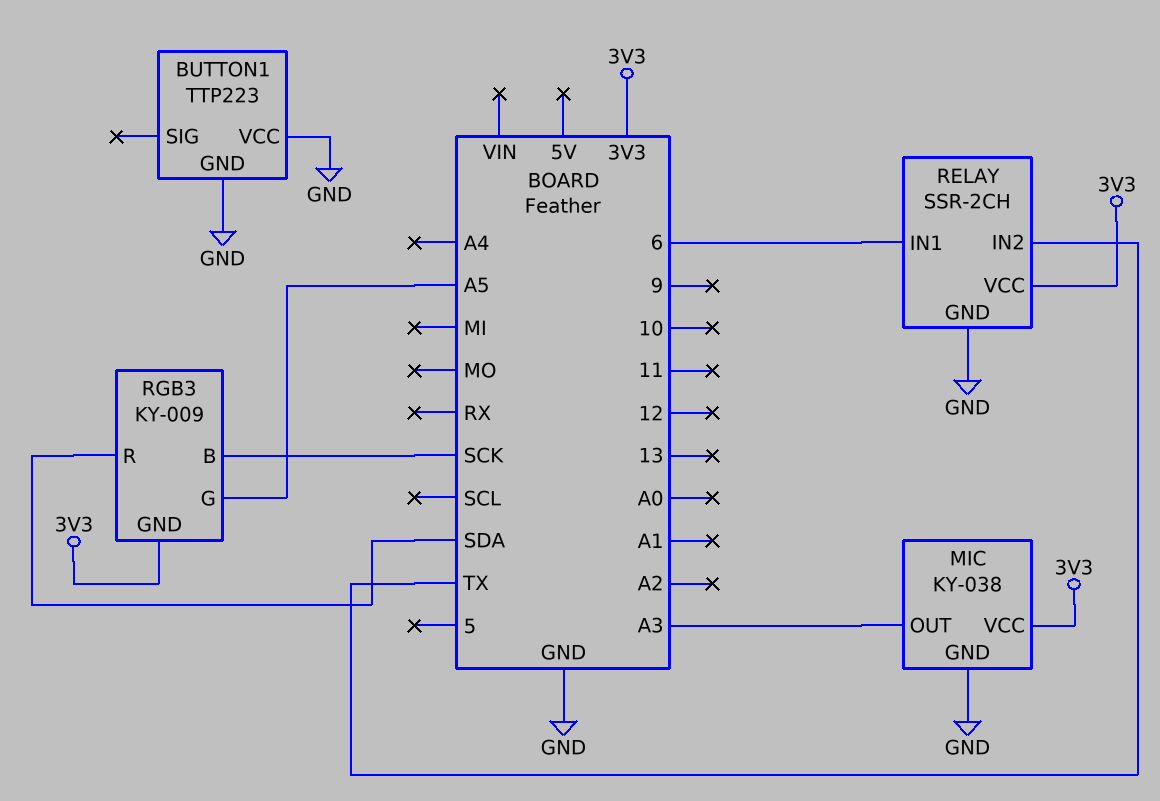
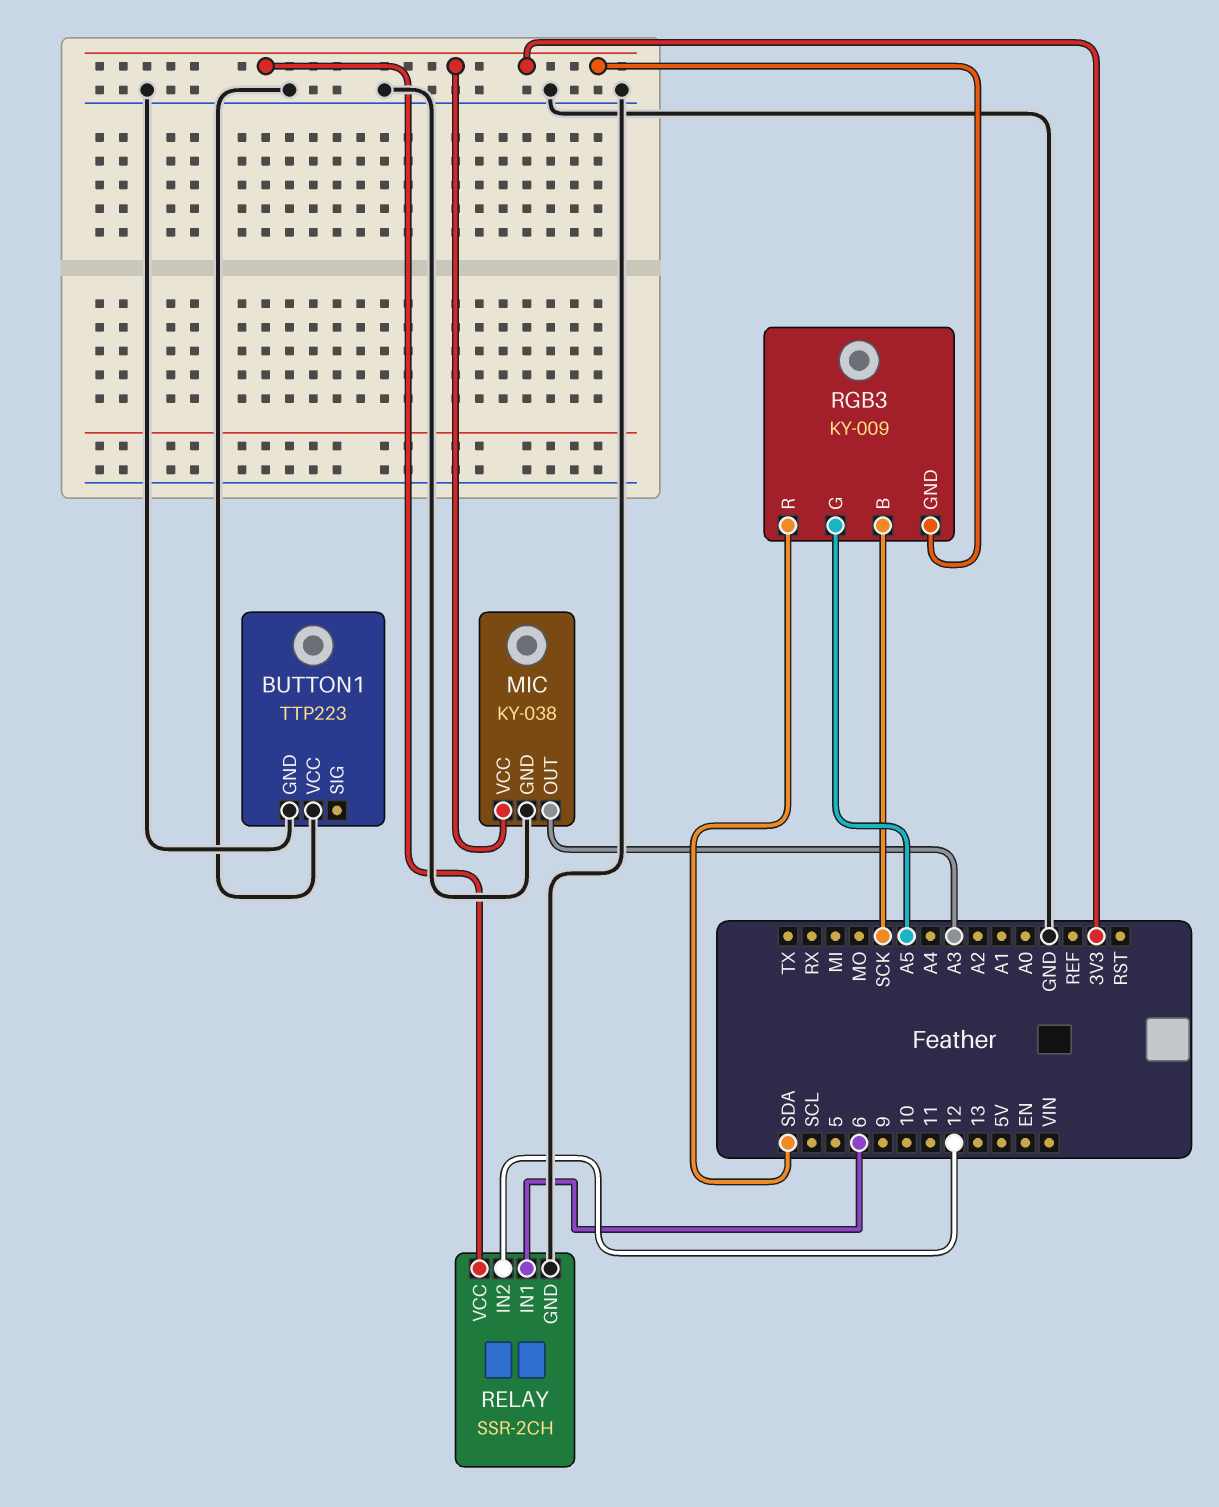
RELAY pin IN2: TX -> 12

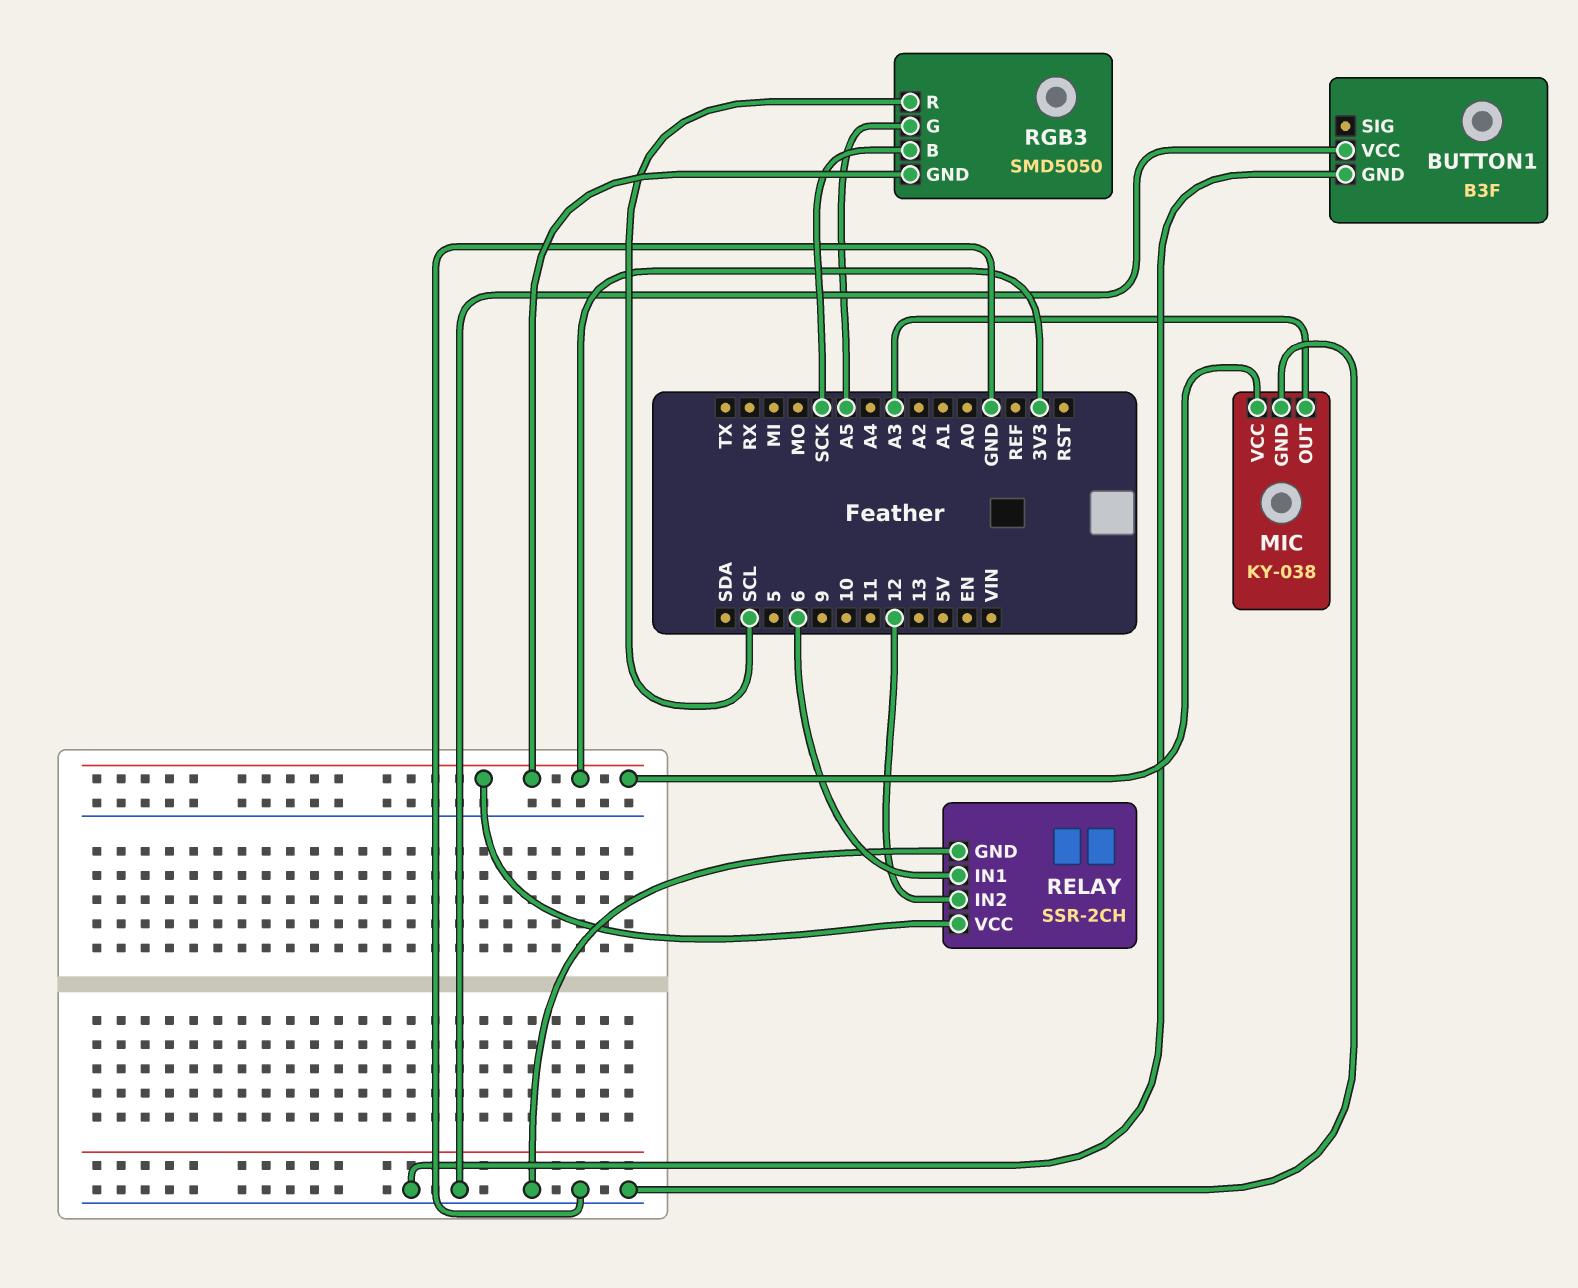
BUTTON1: TTP223 -> B3F
RGB3: KY-009 -> SMD5050
RGB3 pin R: SDA -> SCL

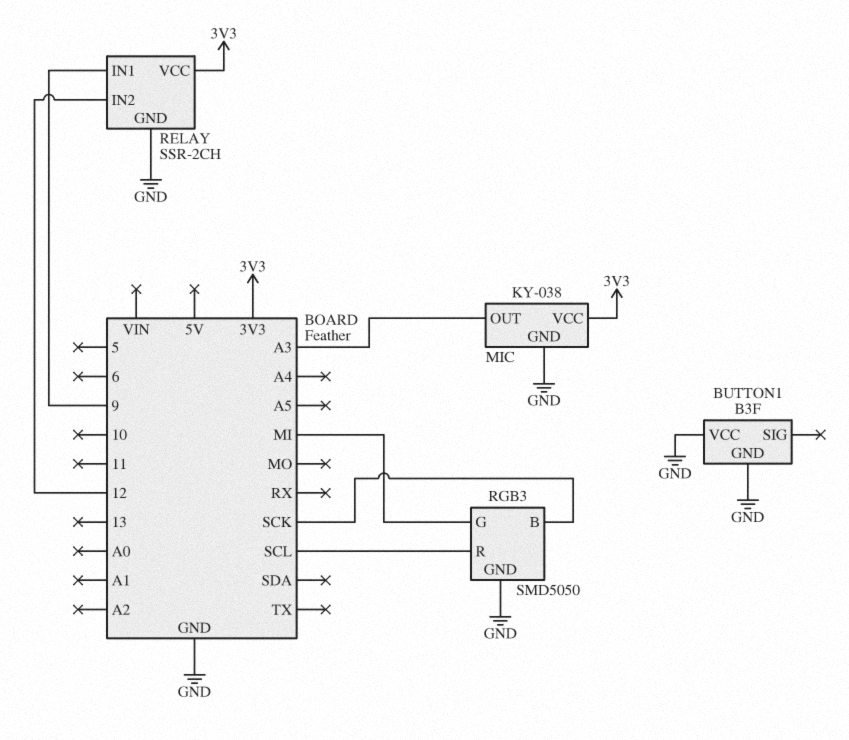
RELAY pin IN1: 6 -> 9
RGB3 pin G: A5 -> MI
RGB3 pin GND: 3V3 -> GND

